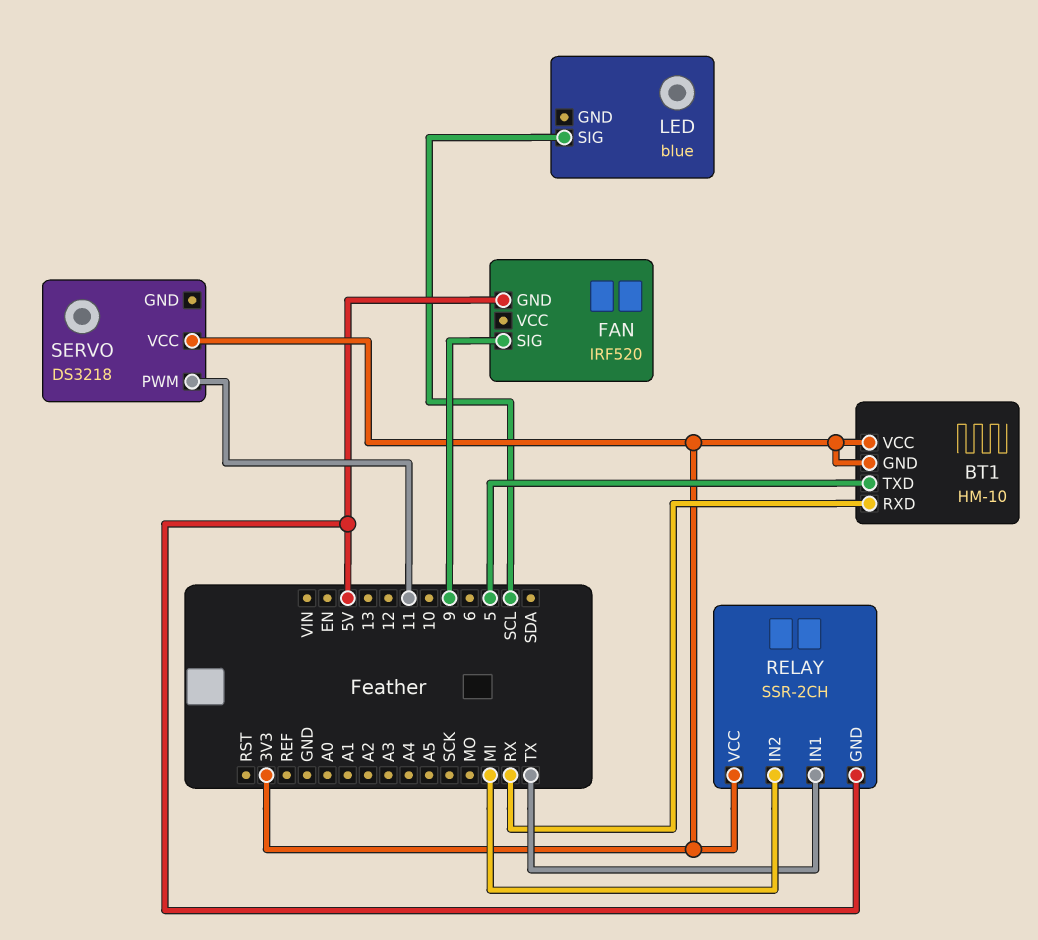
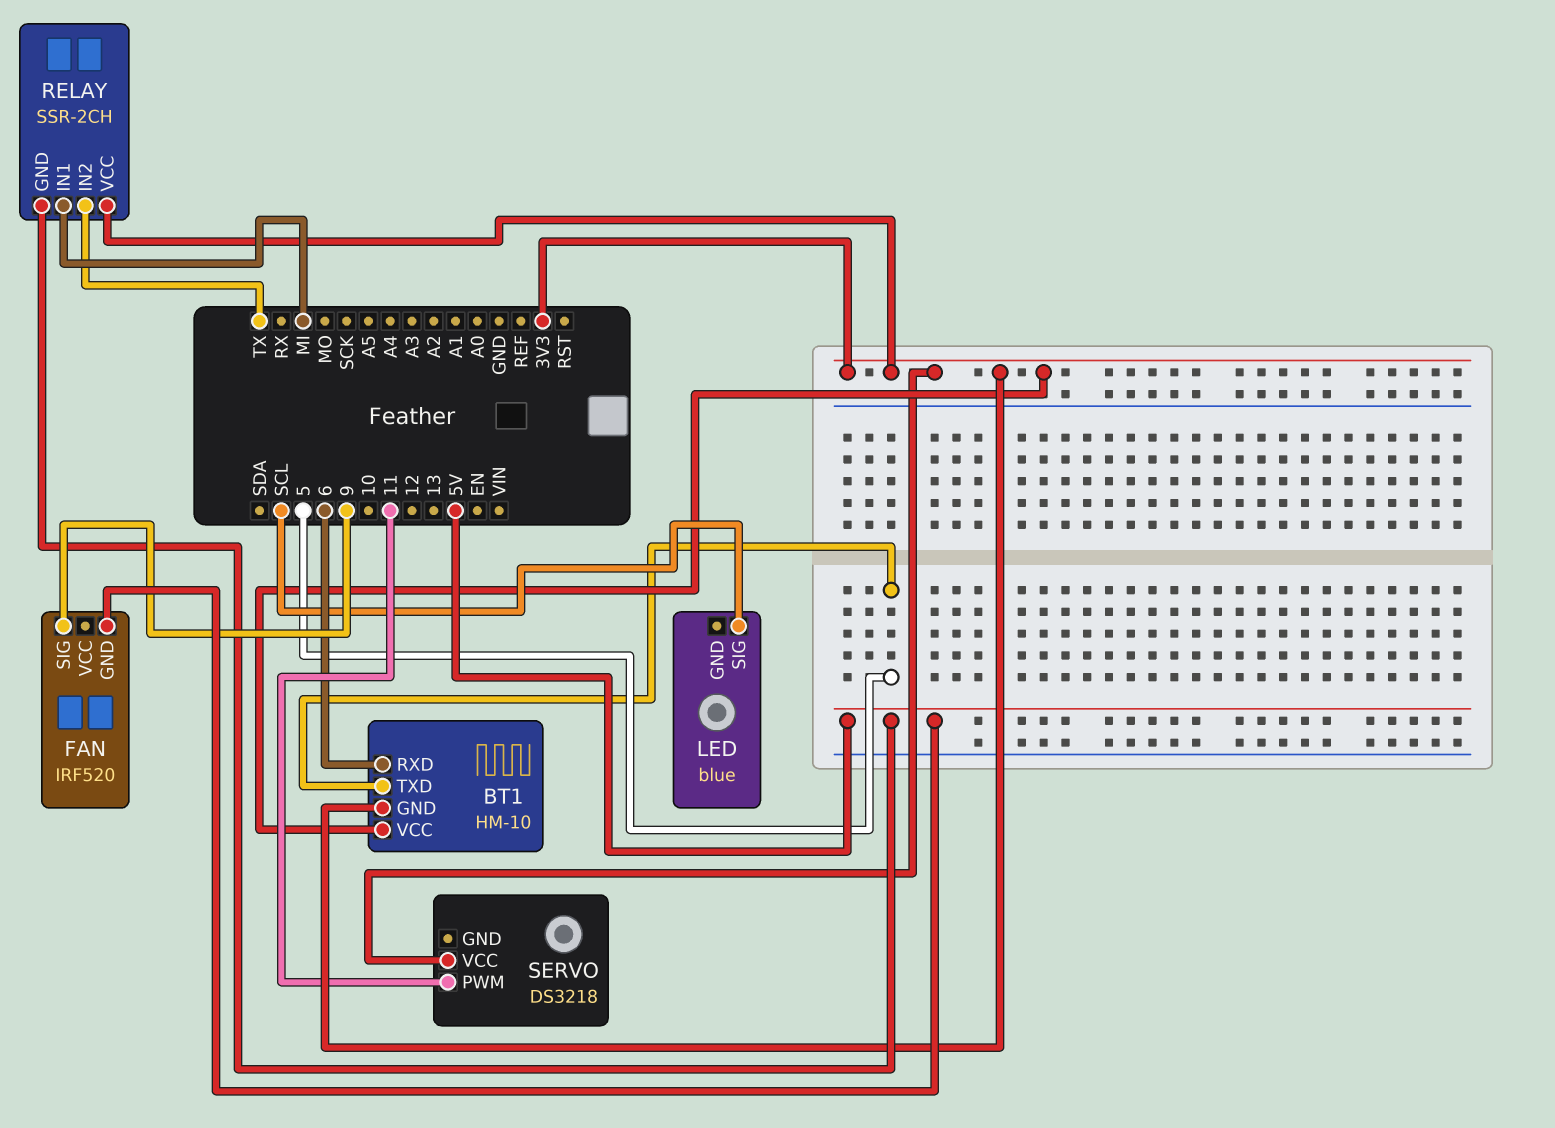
BT1 pin RXD: RX -> 6
RELAY pin IN1: TX -> MI
RELAY pin IN2: MI -> TX

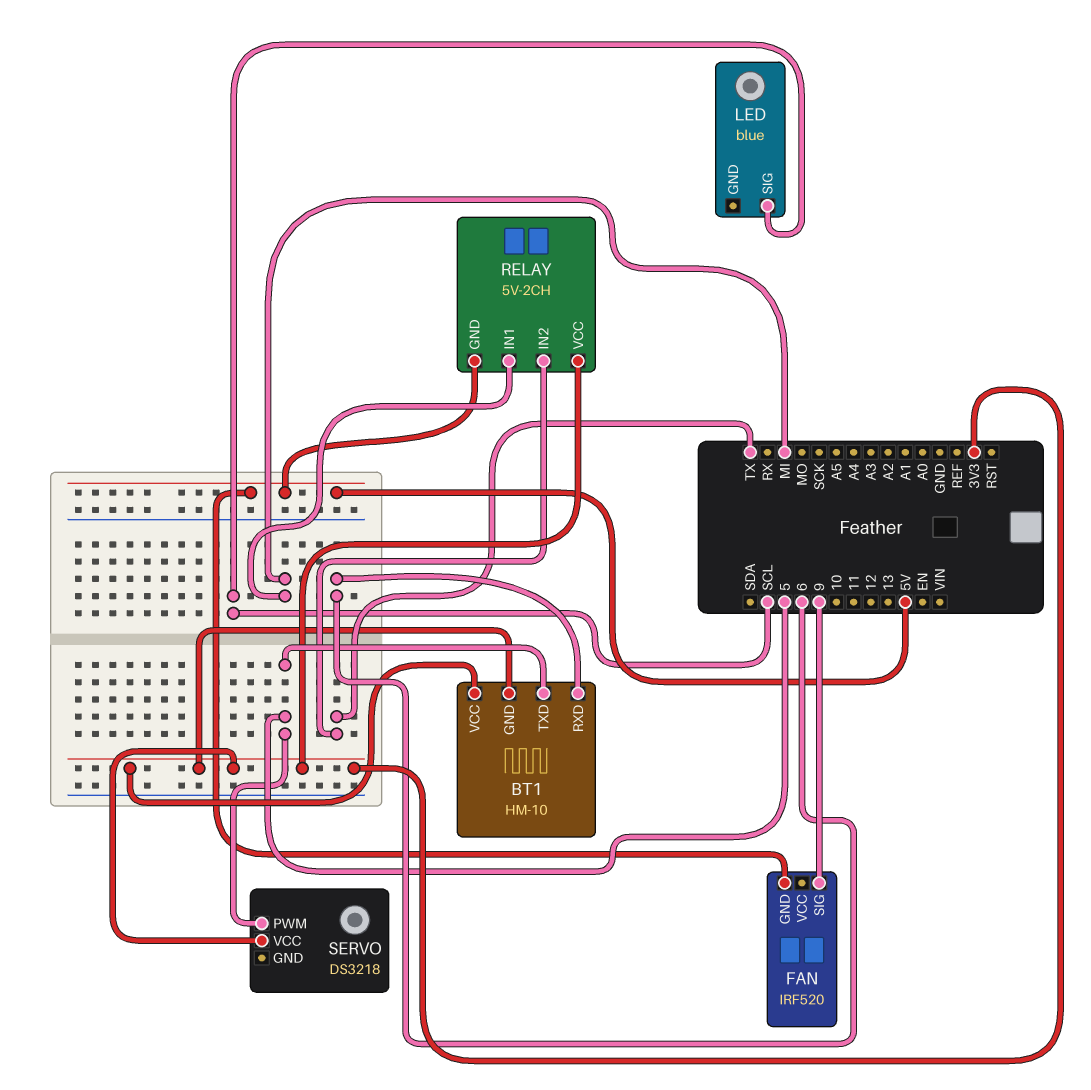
RELAY: SSR-2CH -> 5V-2CH
SERVO pin PWM: 11 -> 5

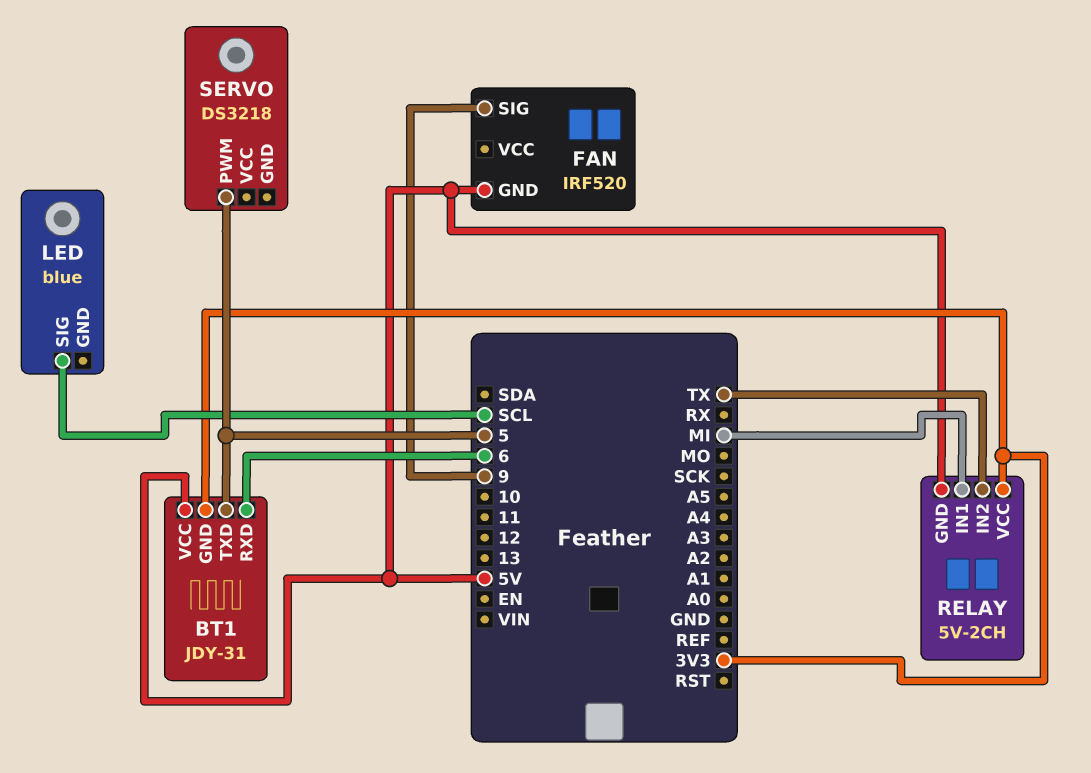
BT1: HM-10 -> JDY-31
BT1 pin VCC: 3V3 -> 5V
SERVO pin VCC: 3V3 -> none

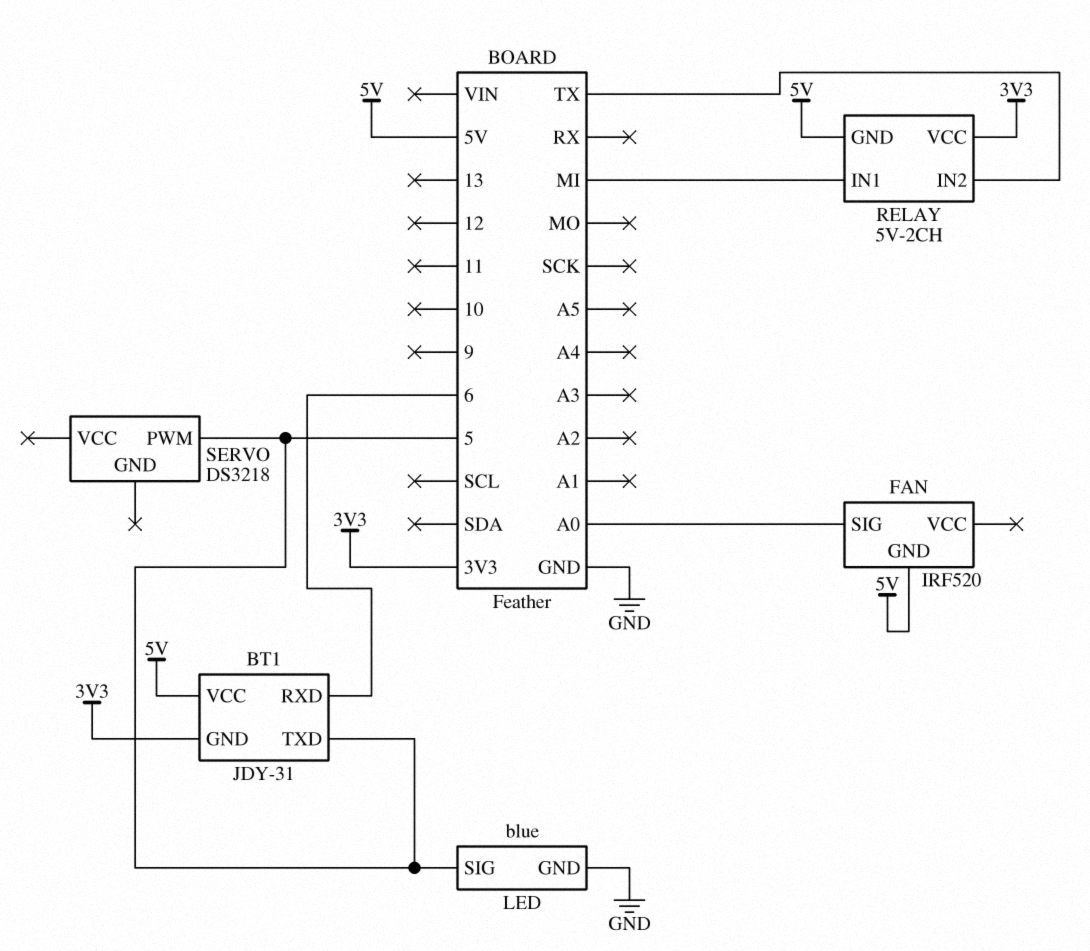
FAN pin SIG: 9 -> A0
LED pin GND: none -> GND
LED pin SIG: SCL -> 5

